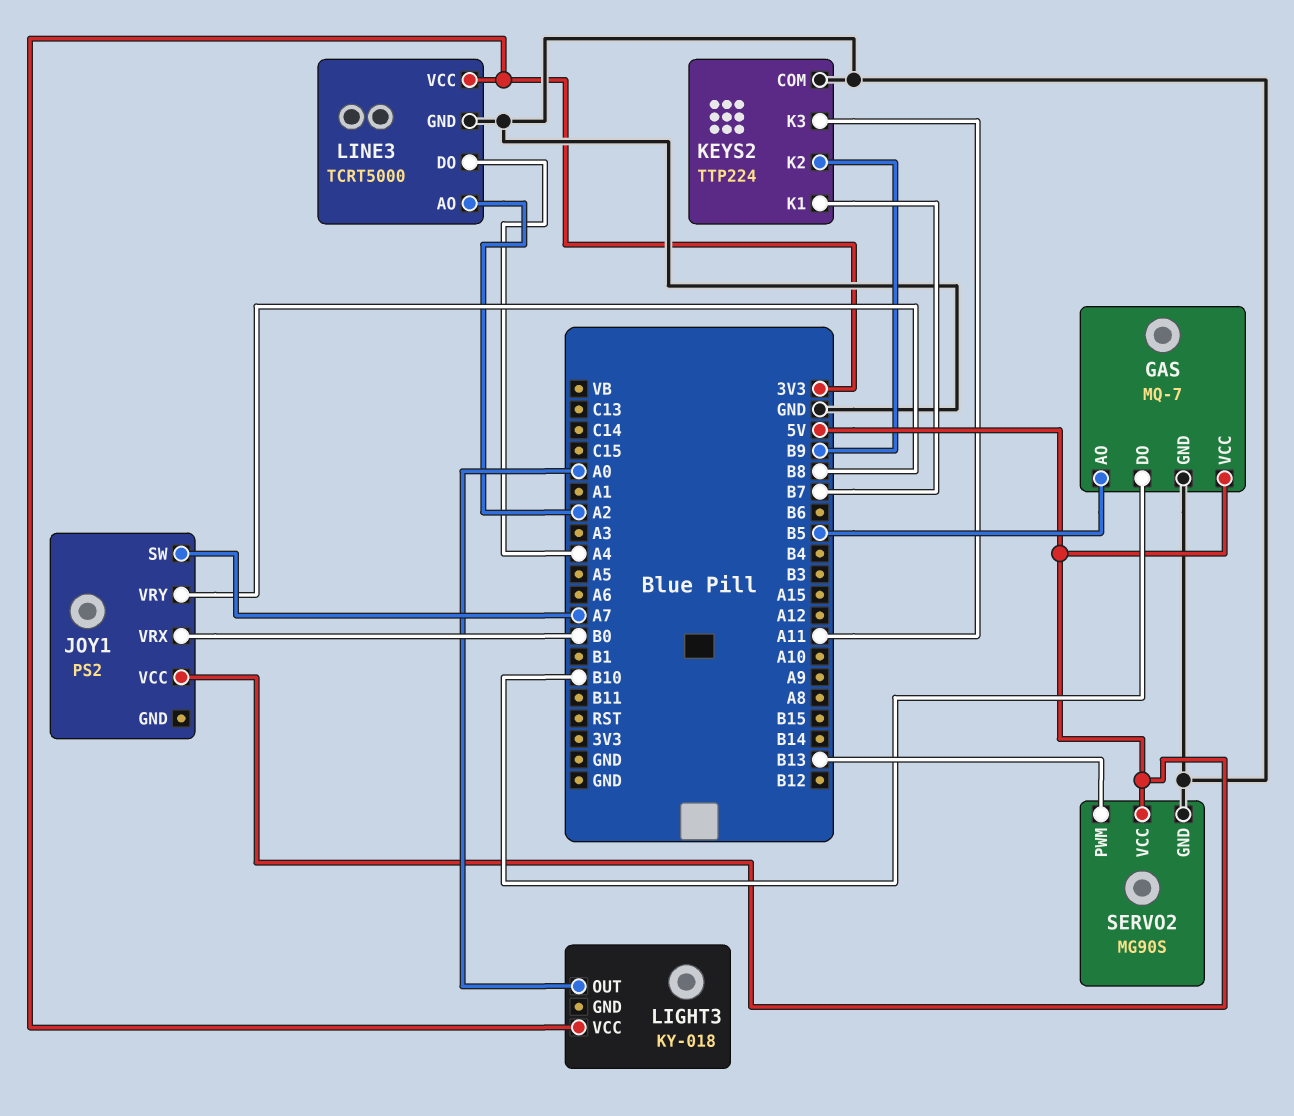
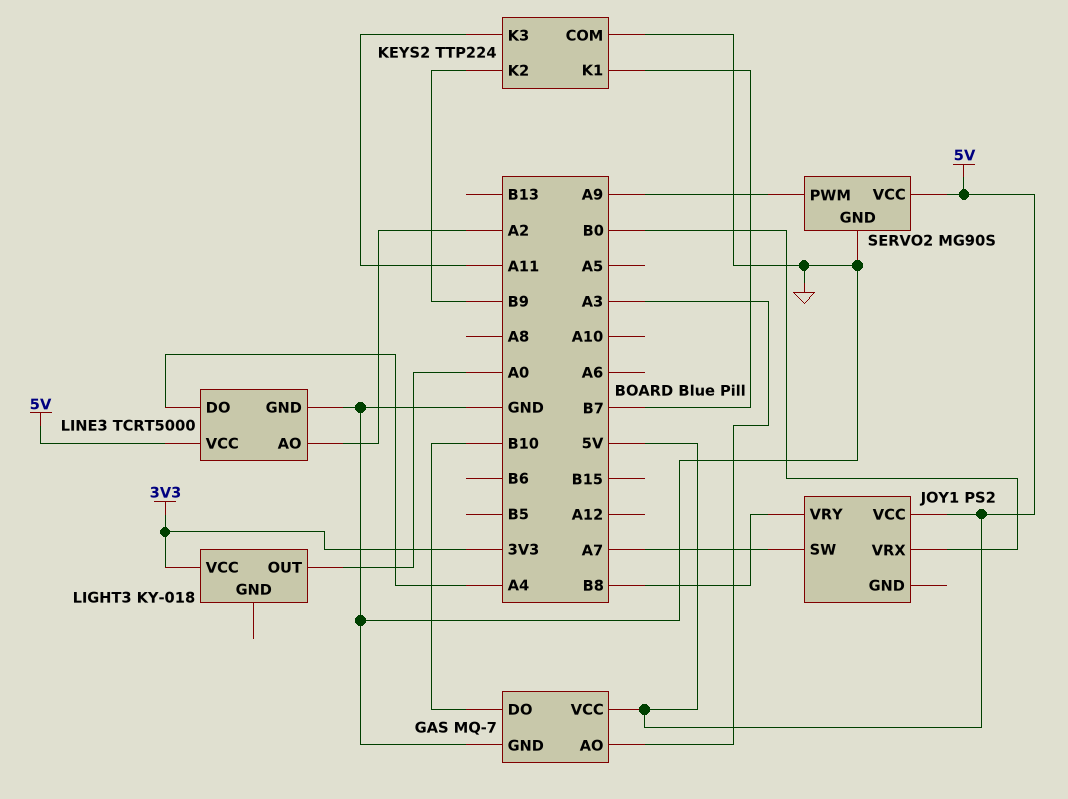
GAS pin AO: B5 -> A3
LINE3 pin VCC: 3V3 -> 5V
SERVO2 pin PWM: B13 -> A9

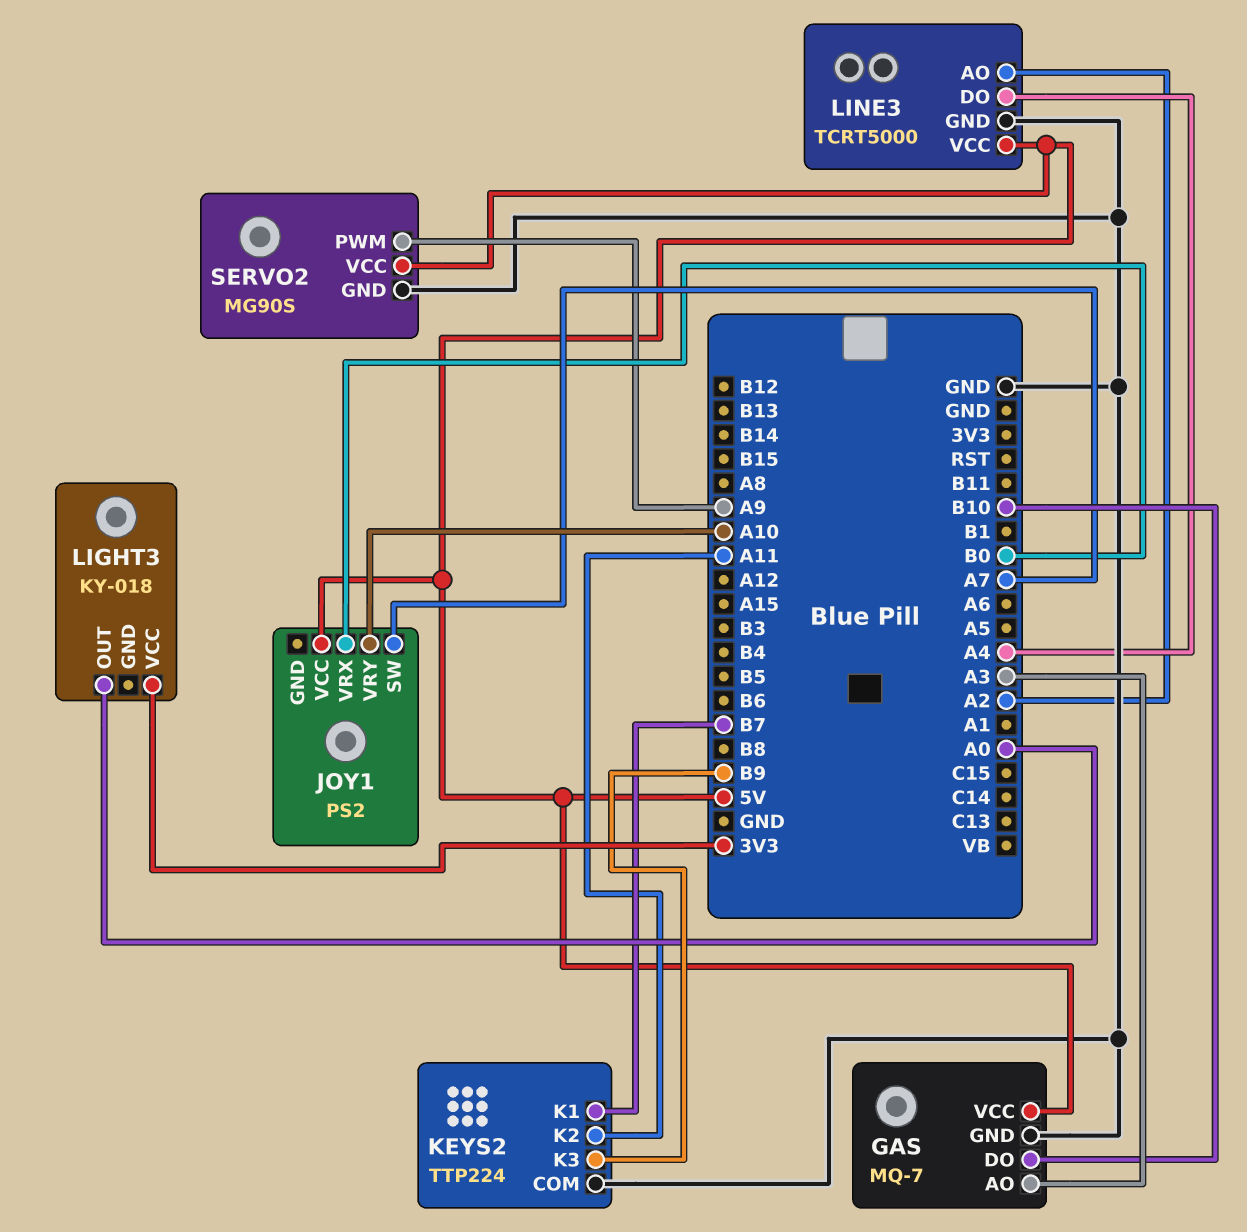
JOY1 pin VRY: B8 -> A10
KEYS2 pin K2: B9 -> A11
KEYS2 pin K3: A11 -> B9

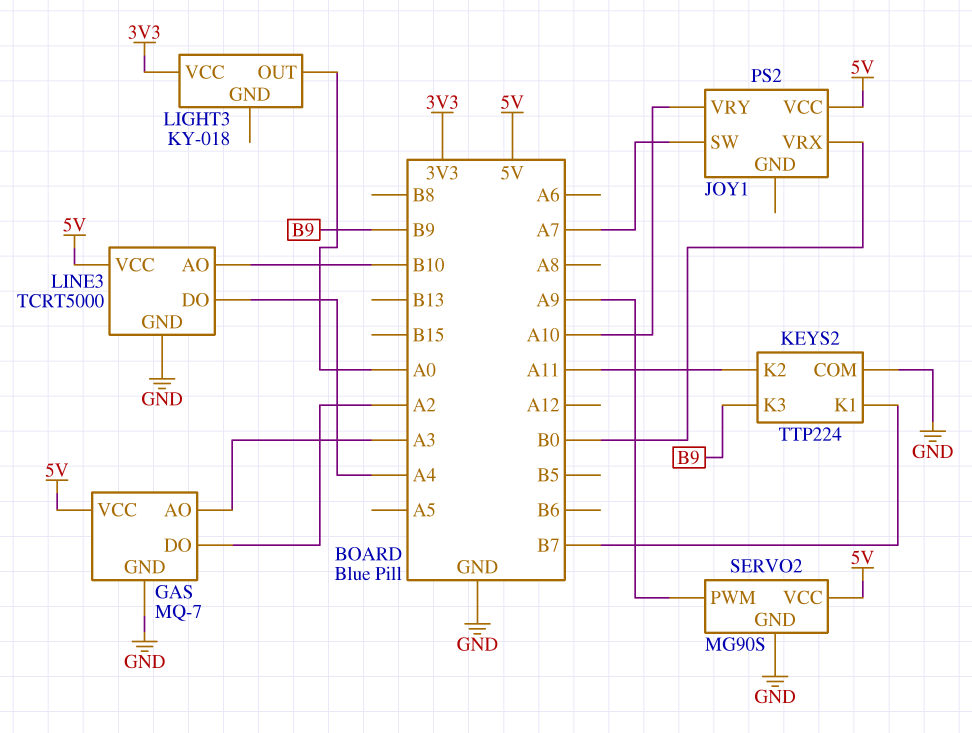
GAS pin DO: B10 -> A2
LINE3 pin AO: A2 -> B10

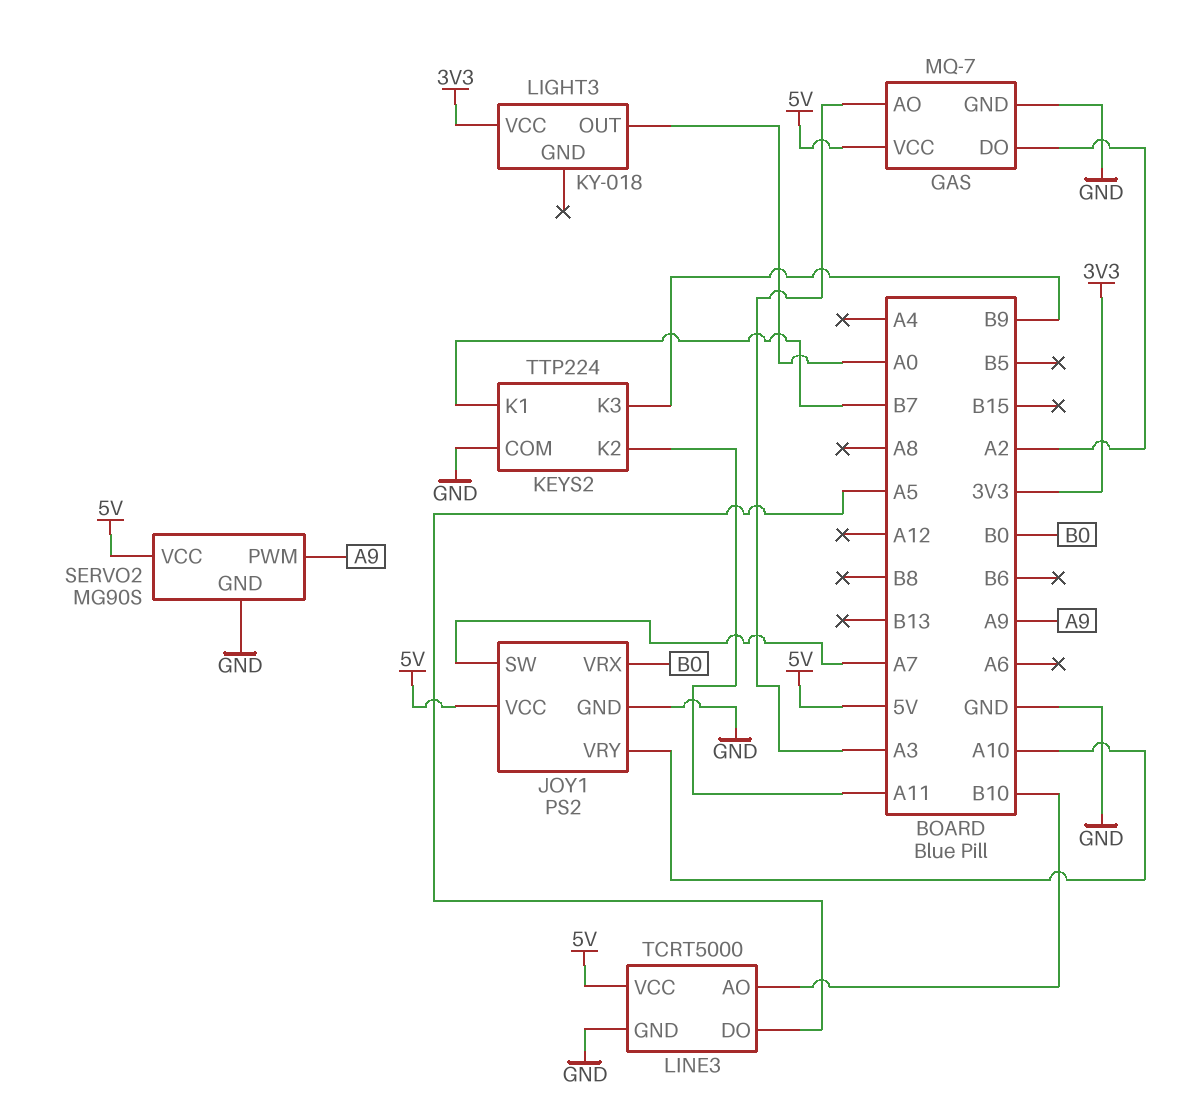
JOY1 pin GND: none -> GND
LINE3 pin DO: A4 -> A5

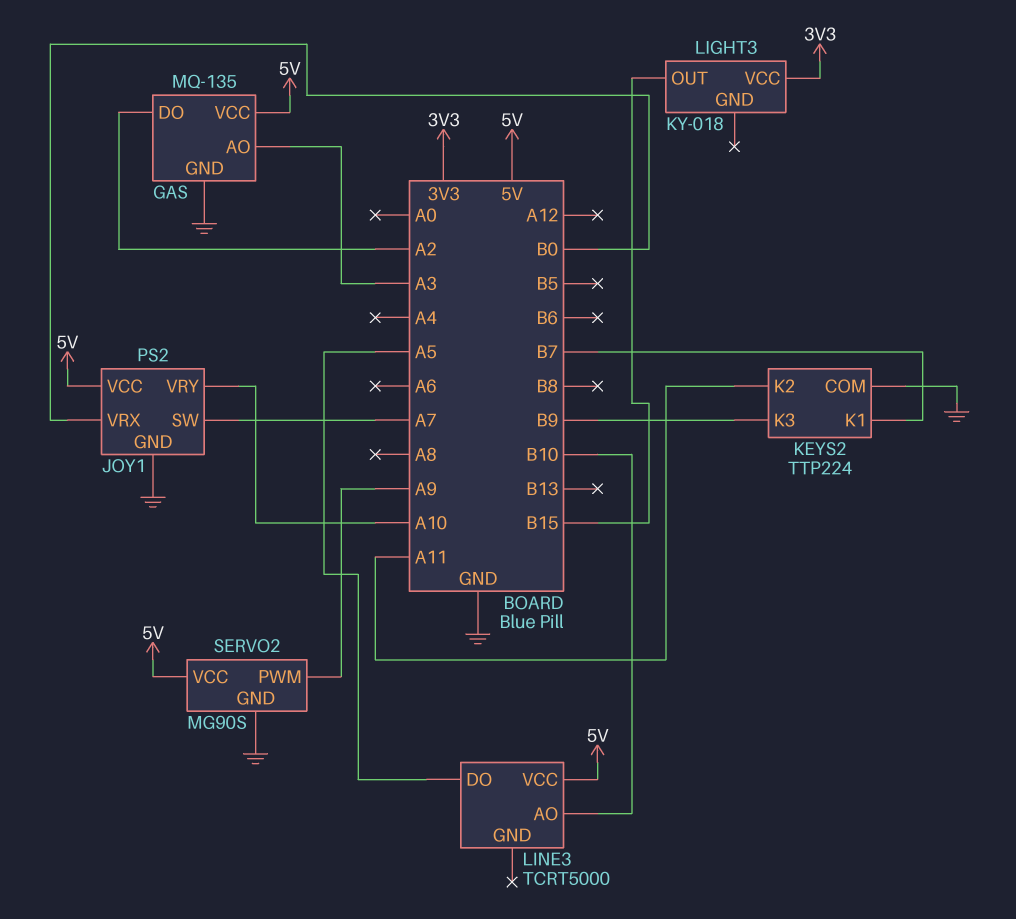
GAS: MQ-7 -> MQ-135
LIGHT3 pin OUT: A0 -> B15
LINE3 pin GND: GND -> none

